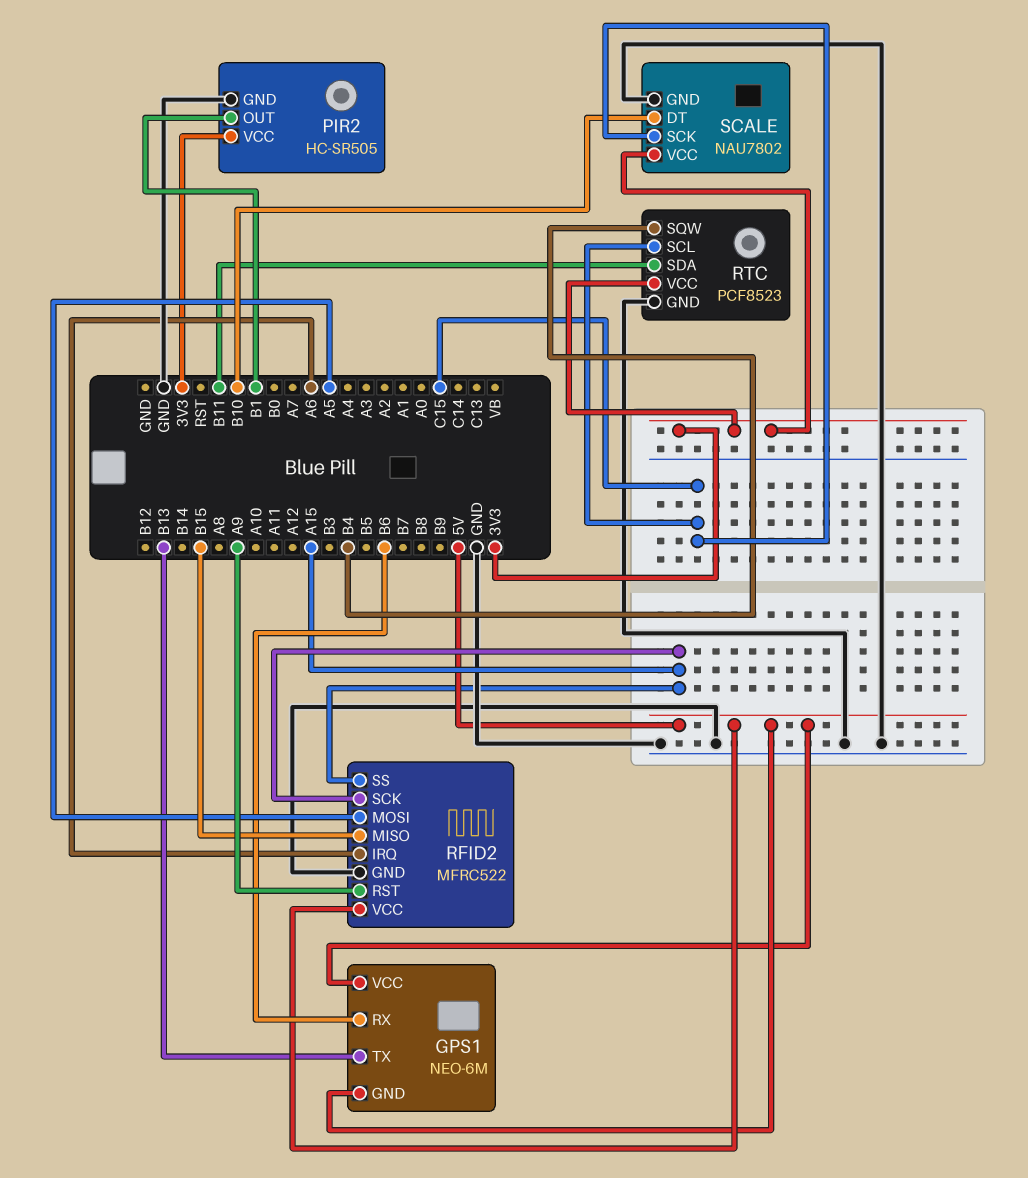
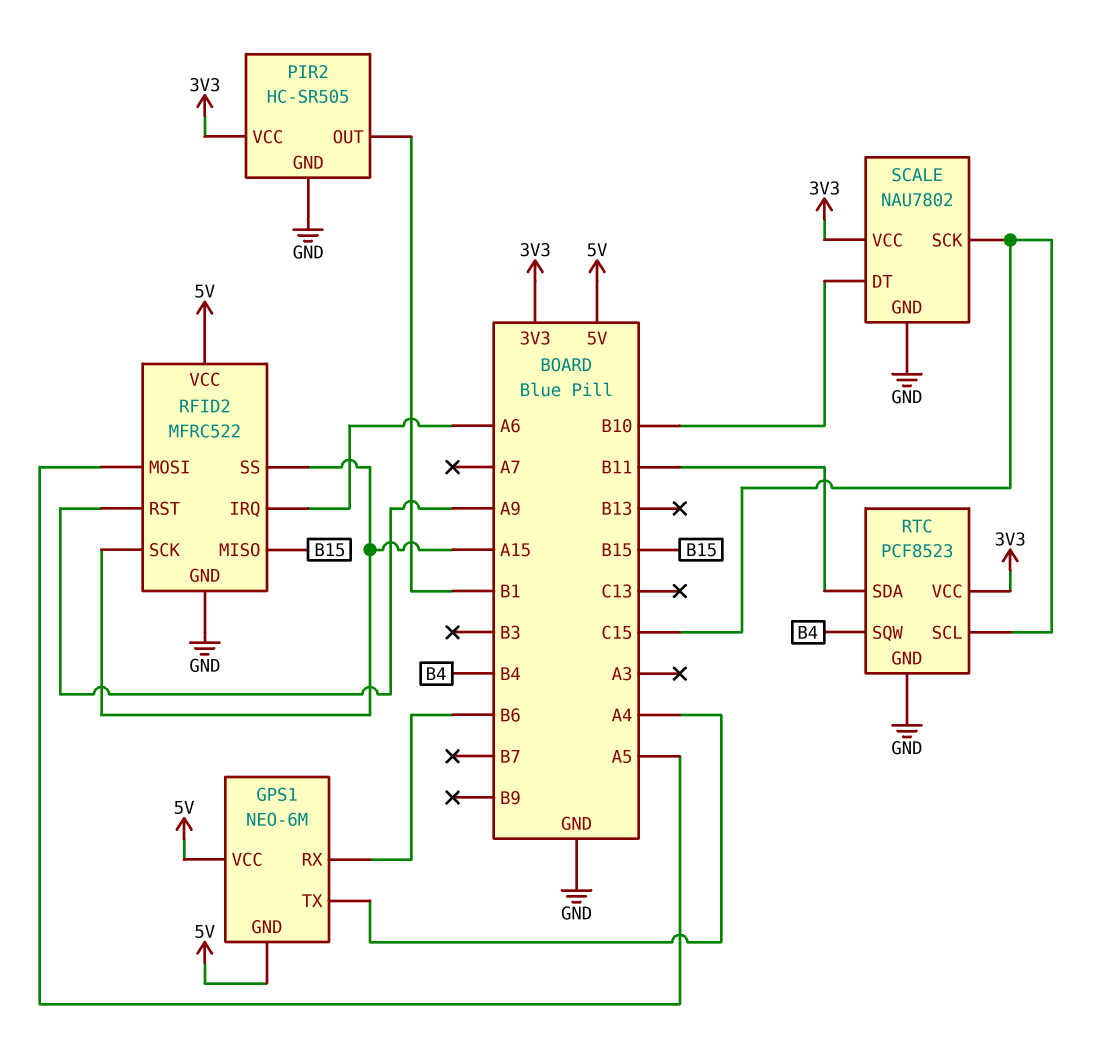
GPS1 pin TX: B13 -> A4

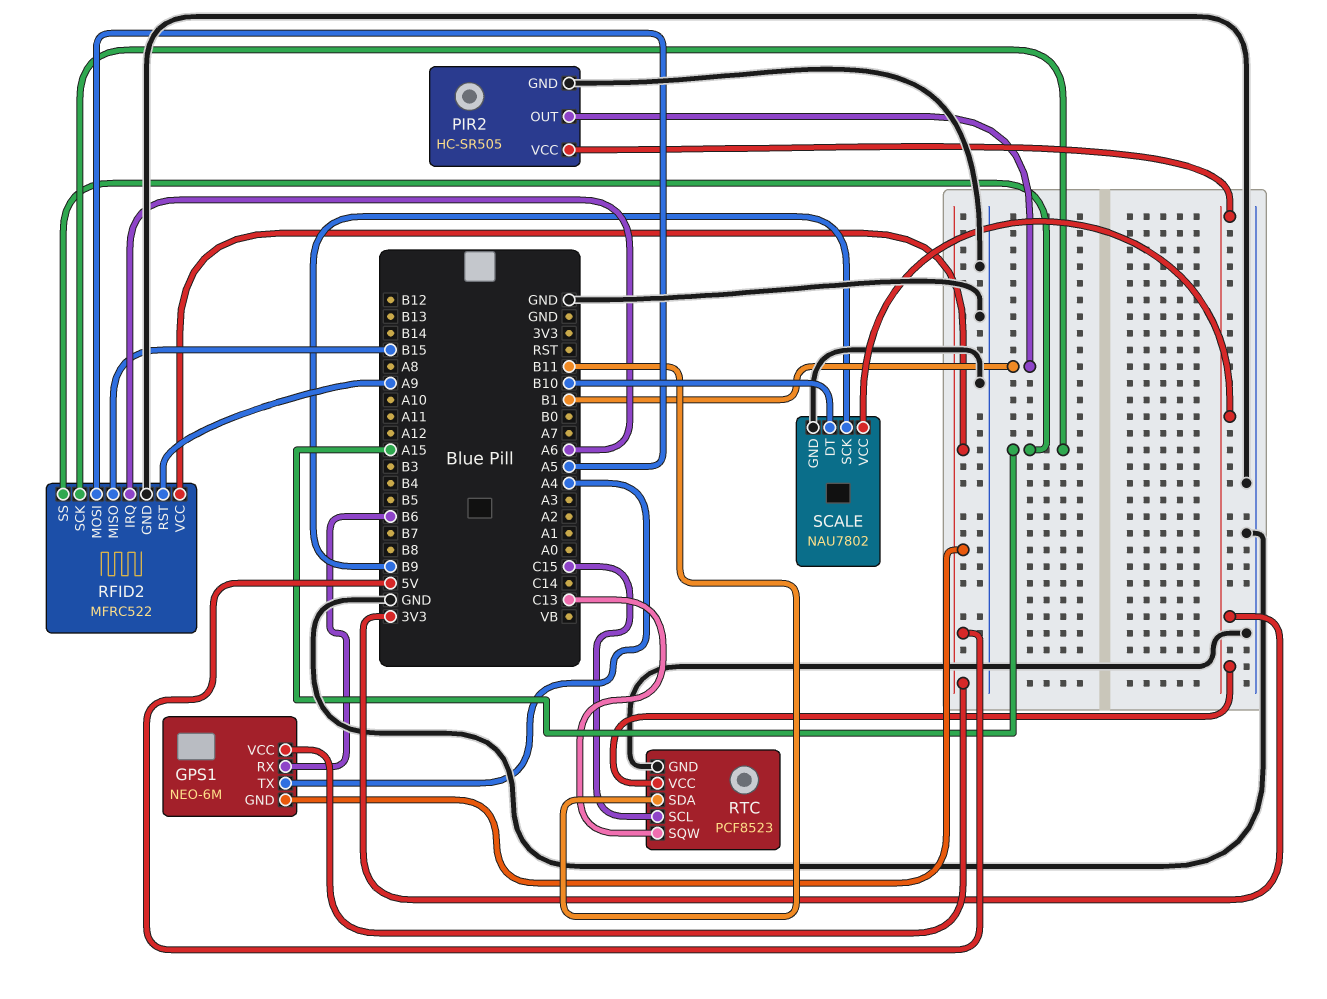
RTC pin SQW: B4 -> C13
SCALE pin SCK: C15 -> B9

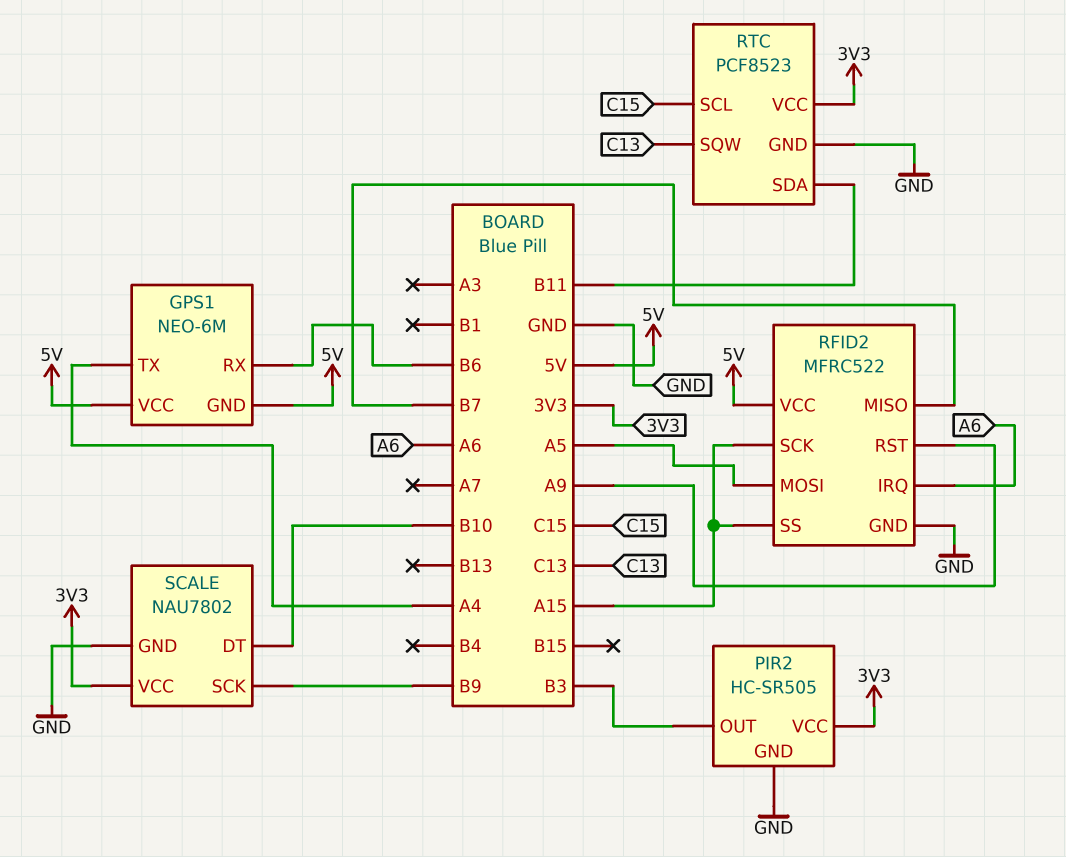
PIR2 pin OUT: B1 -> B3
RFID2 pin MISO: B15 -> B7

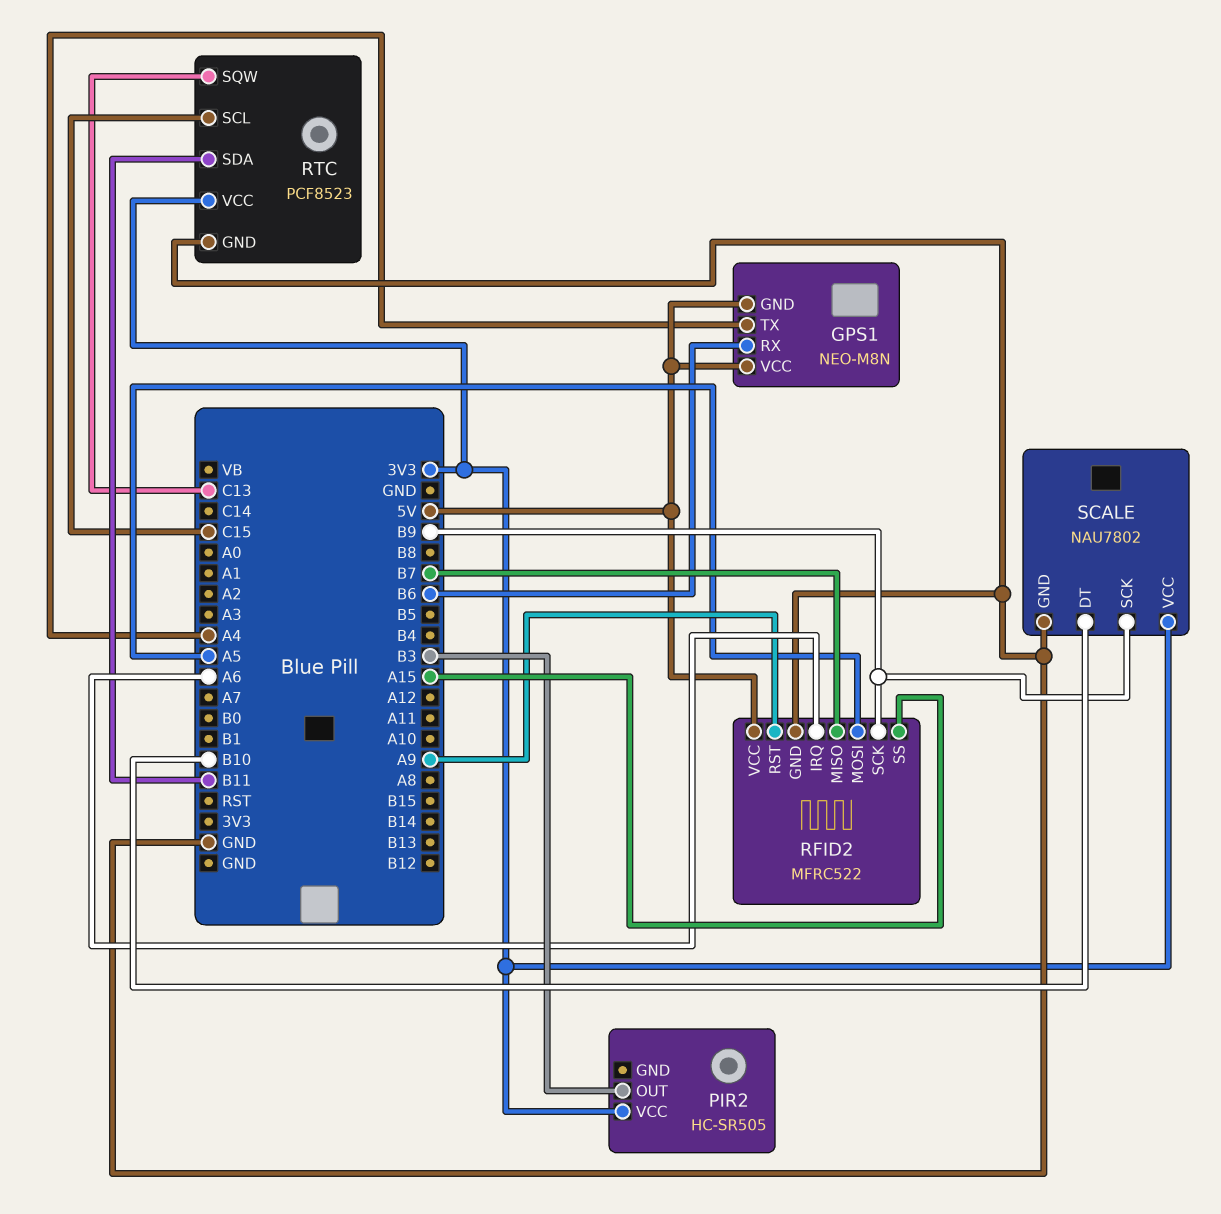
GPS1: NEO-6M -> NEO-M8N
PIR2 pin GND: GND -> none
RFID2 pin SCK: A15 -> B9

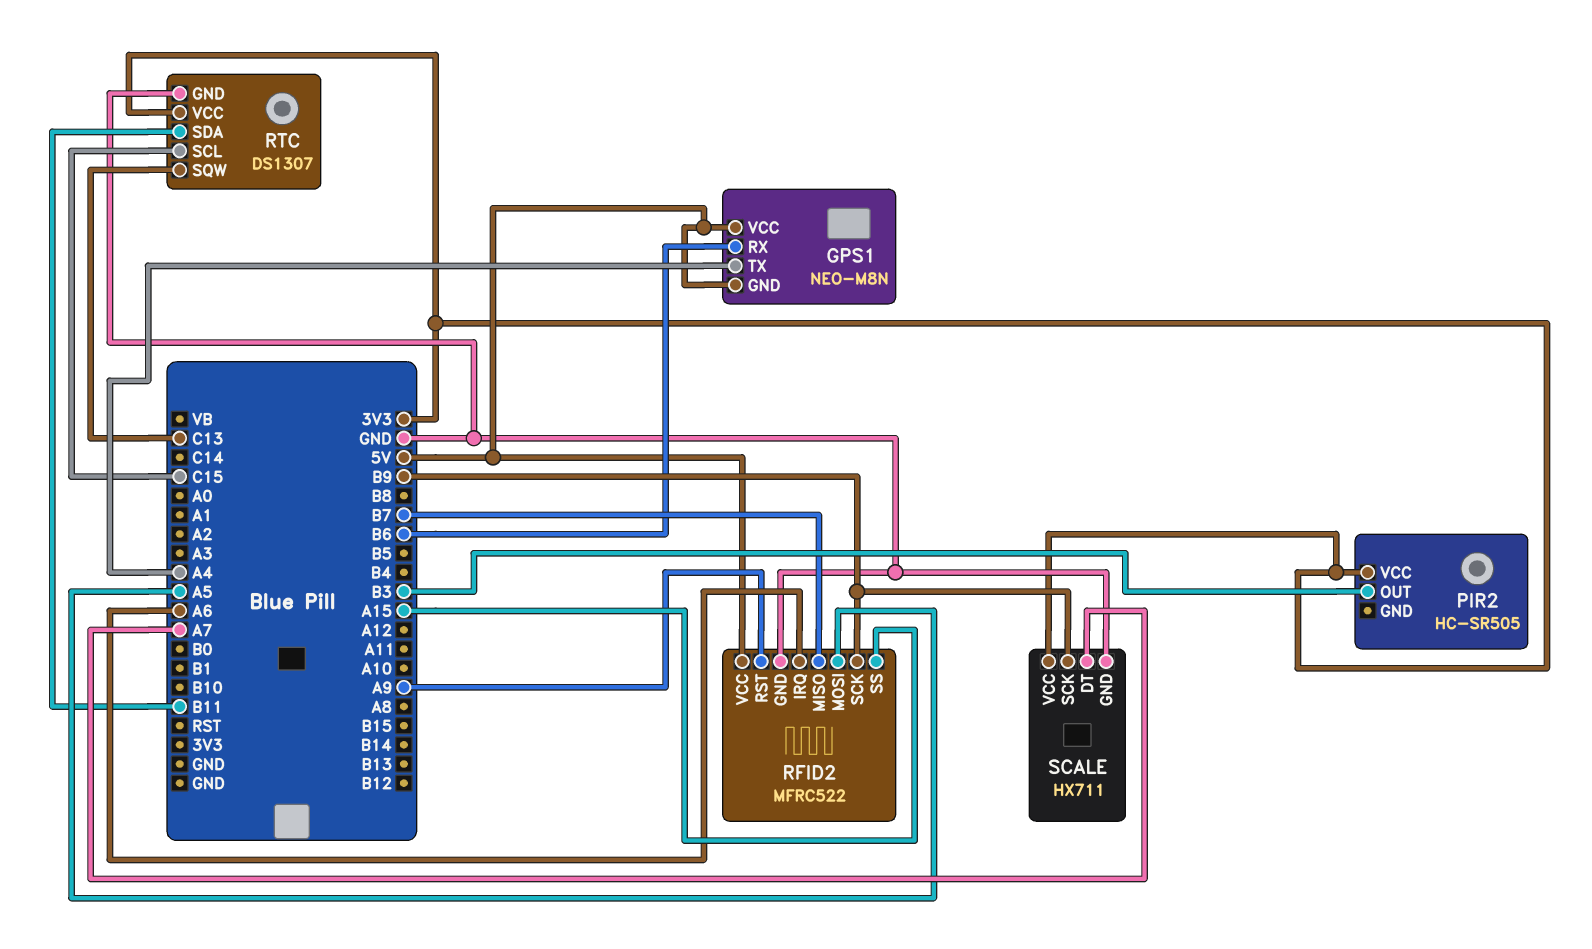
RTC: PCF8523 -> DS1307
SCALE: NAU7802 -> HX711
SCALE pin DT: B10 -> A7

